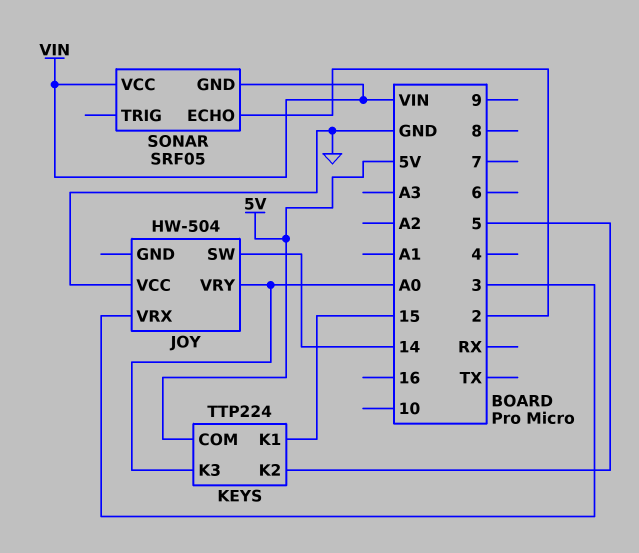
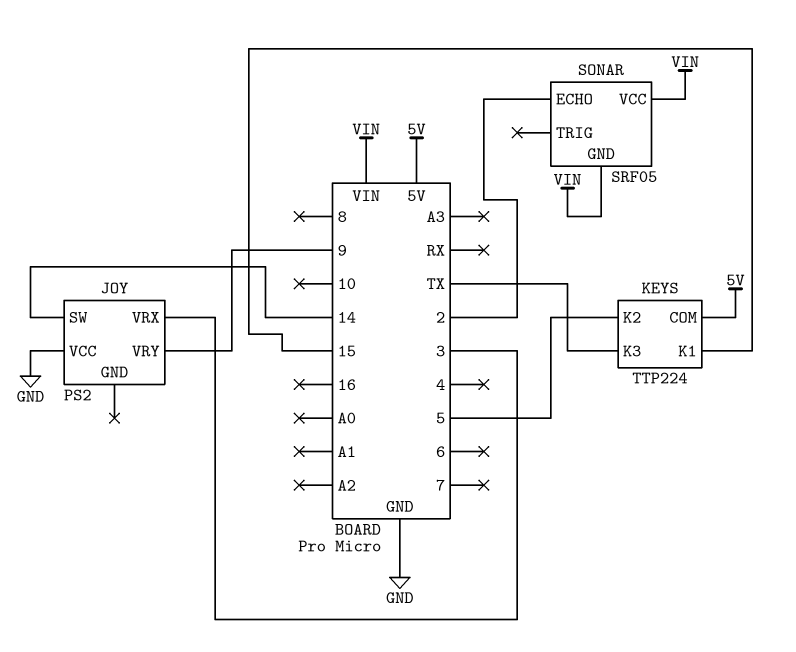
JOY: HW-504 -> PS2
JOY pin VRY: A0 -> 9
KEYS pin K3: A0 -> TX

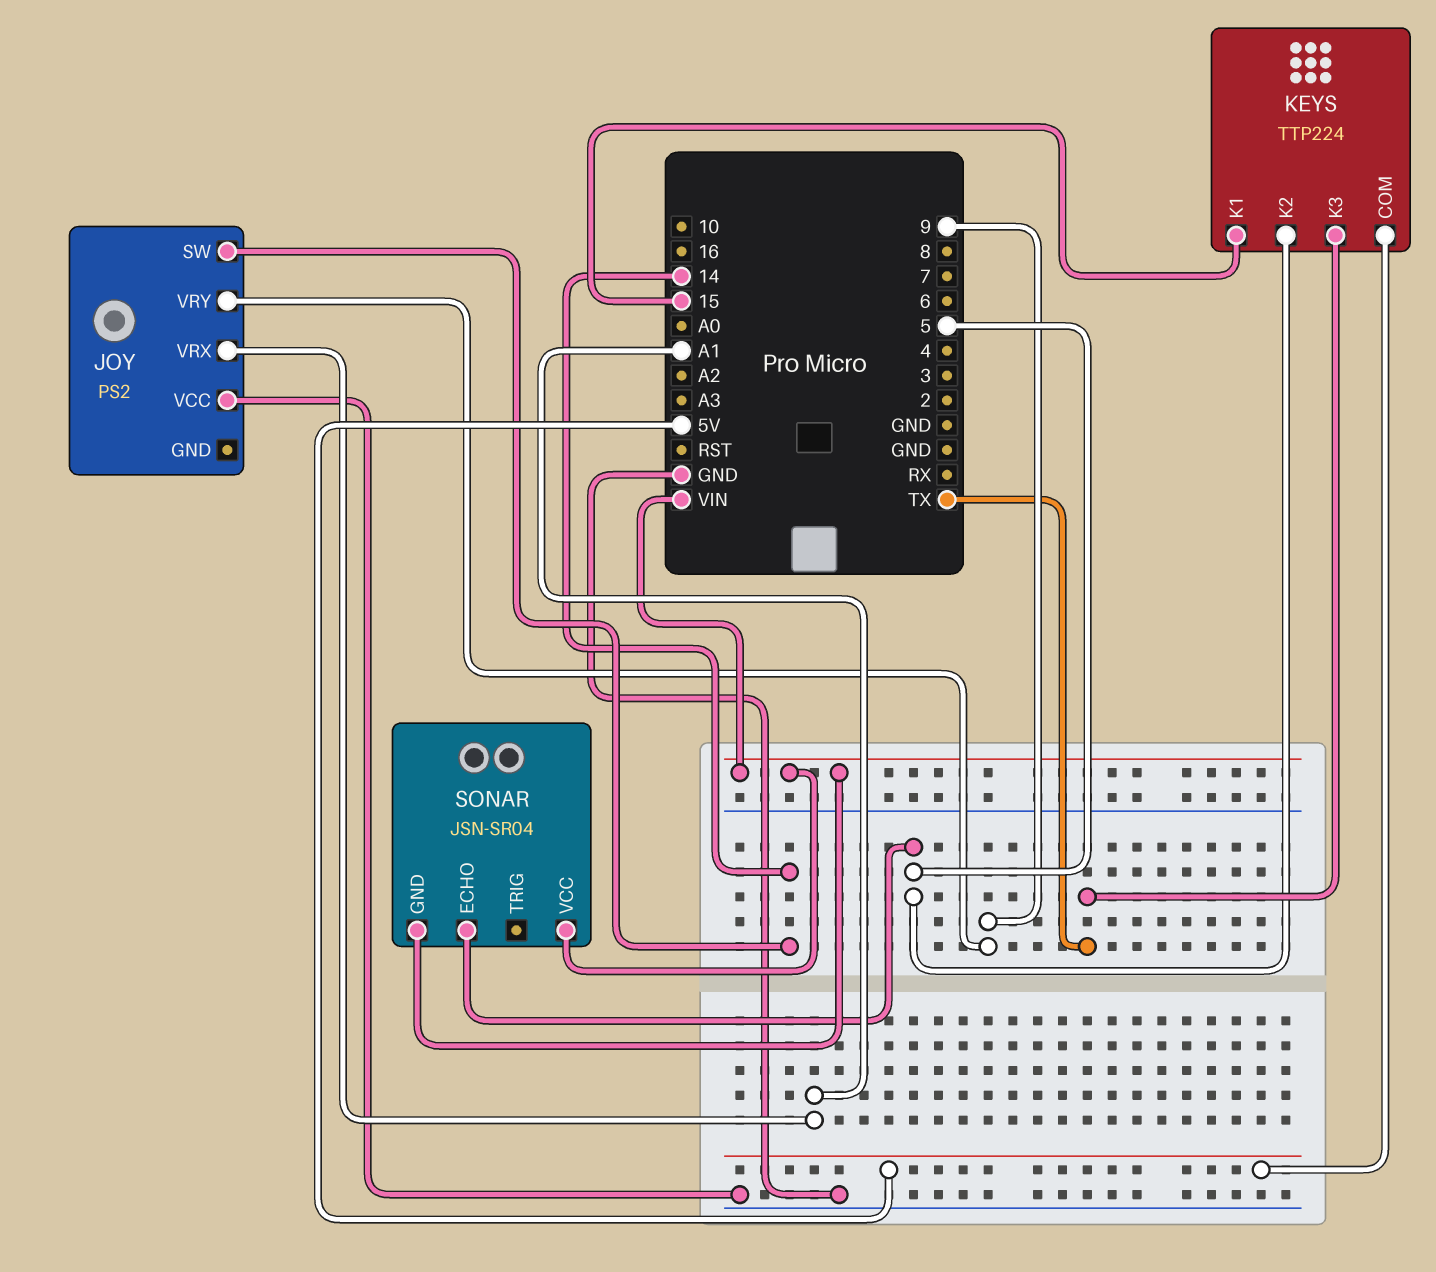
JOY pin VRX: 3 -> A1
SONAR: SRF05 -> JSN-SR04
SONAR pin ECHO: 2 -> 5

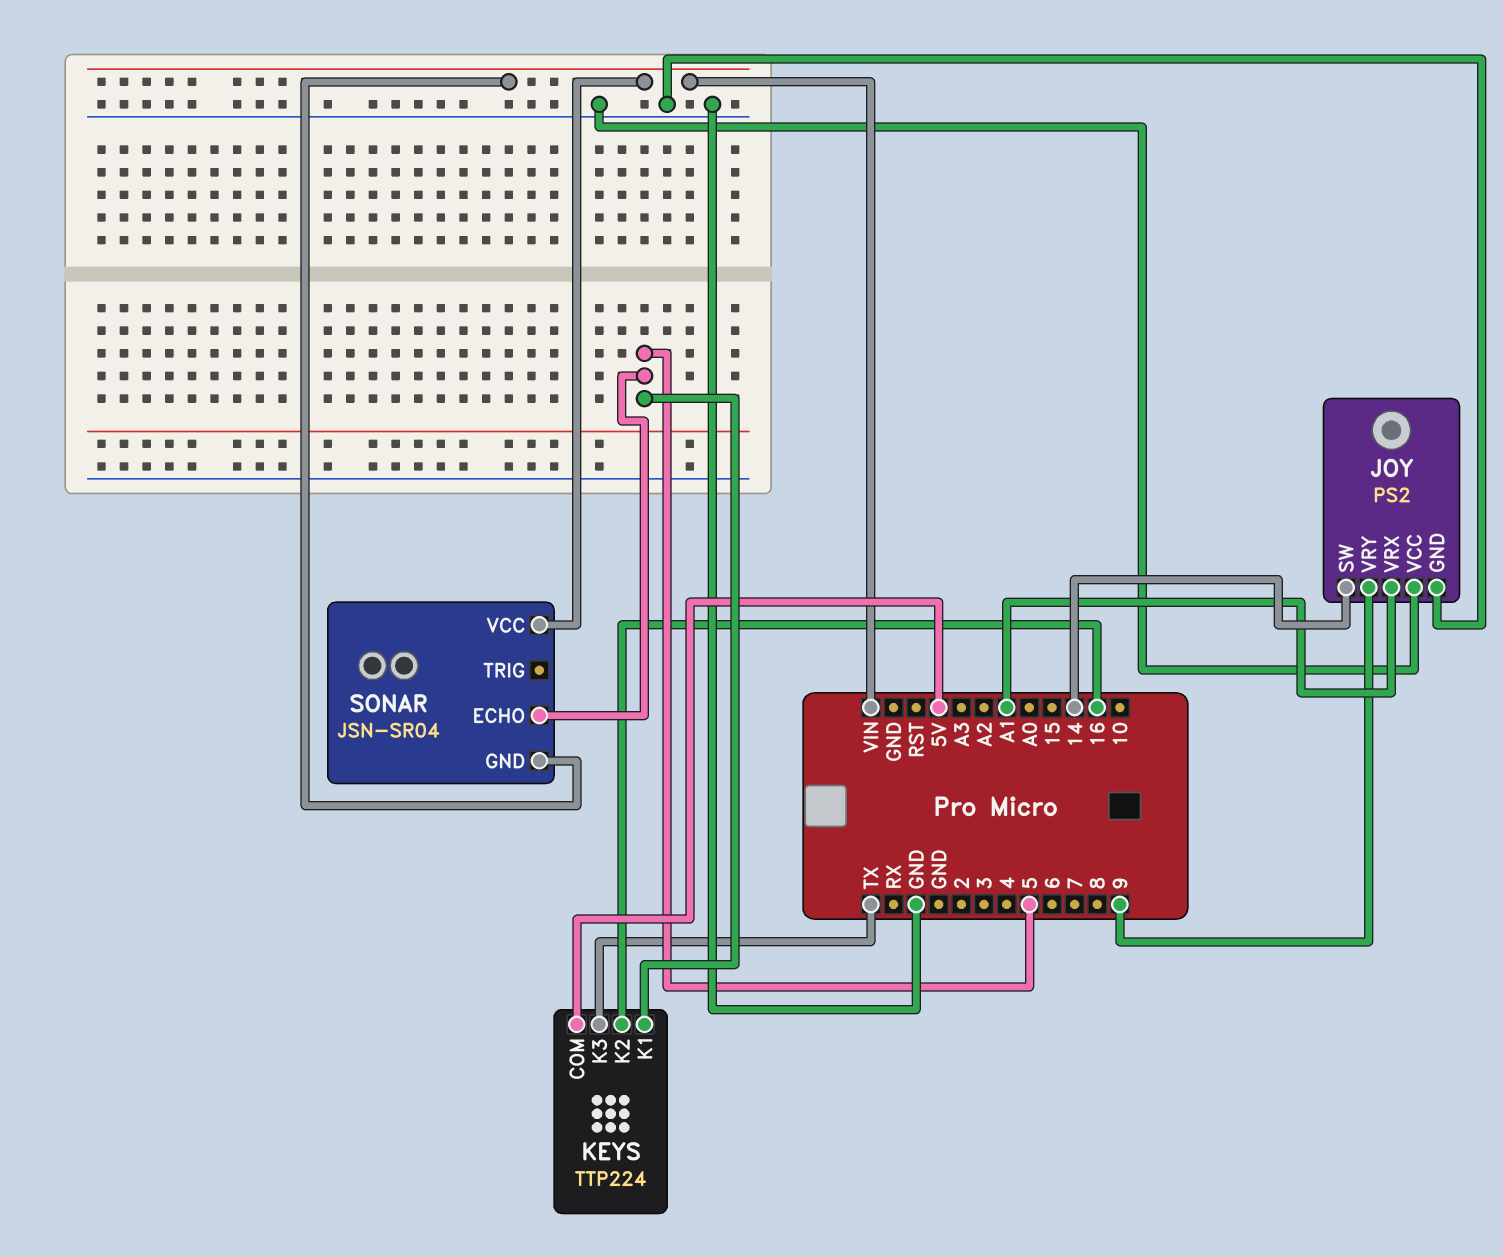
JOY pin GND: none -> GND
KEYS pin K1: 15 -> 5
KEYS pin K2: 5 -> 16

